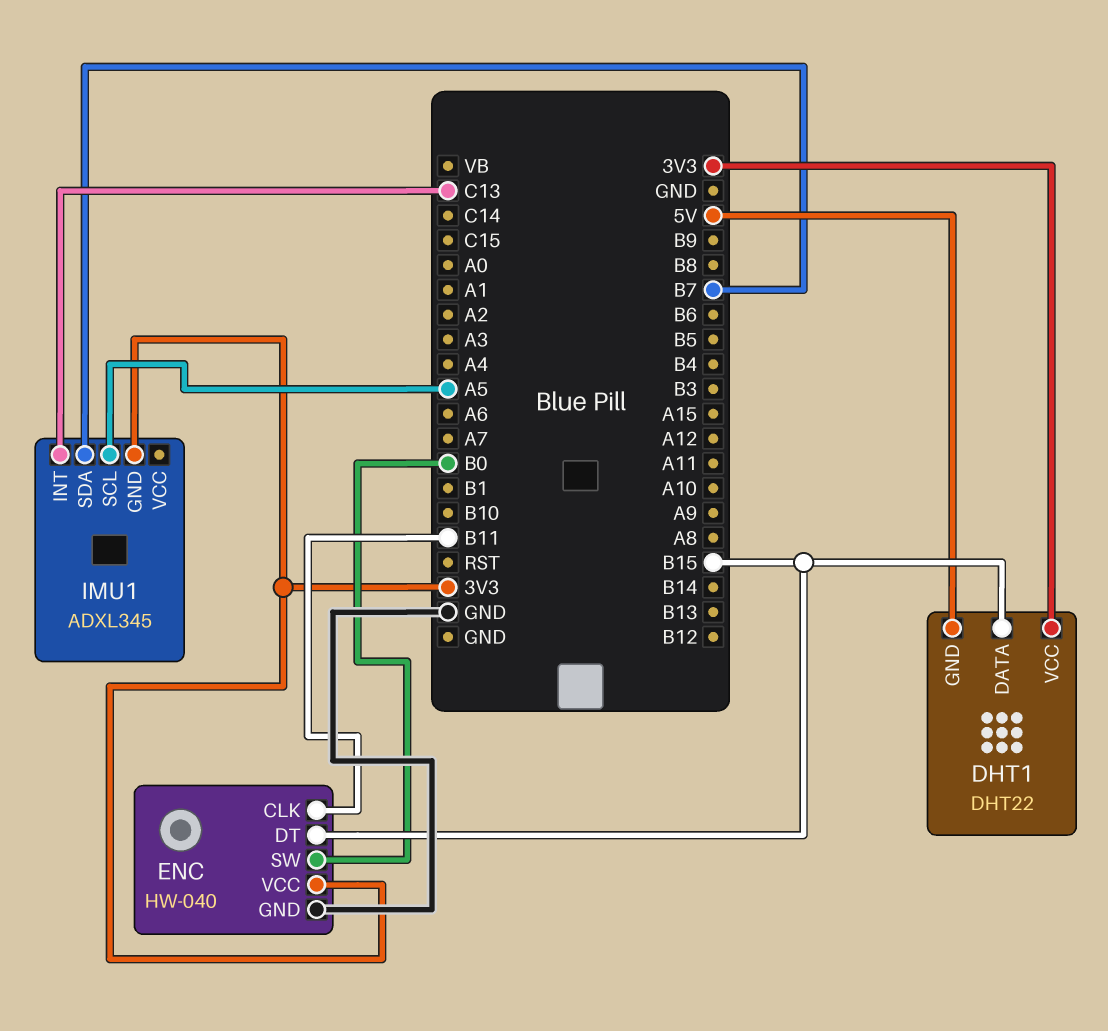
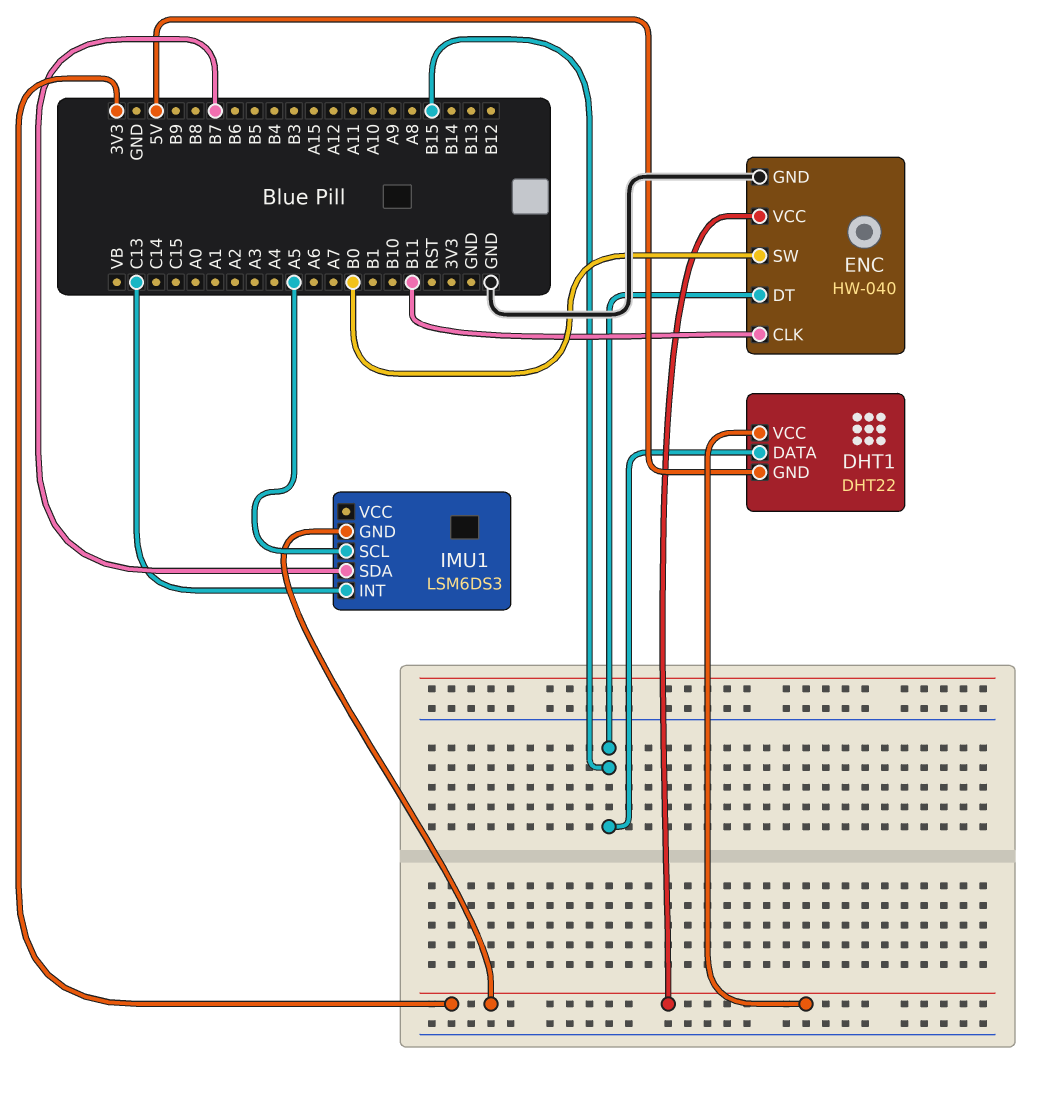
IMU1: ADXL345 -> LSM6DS3

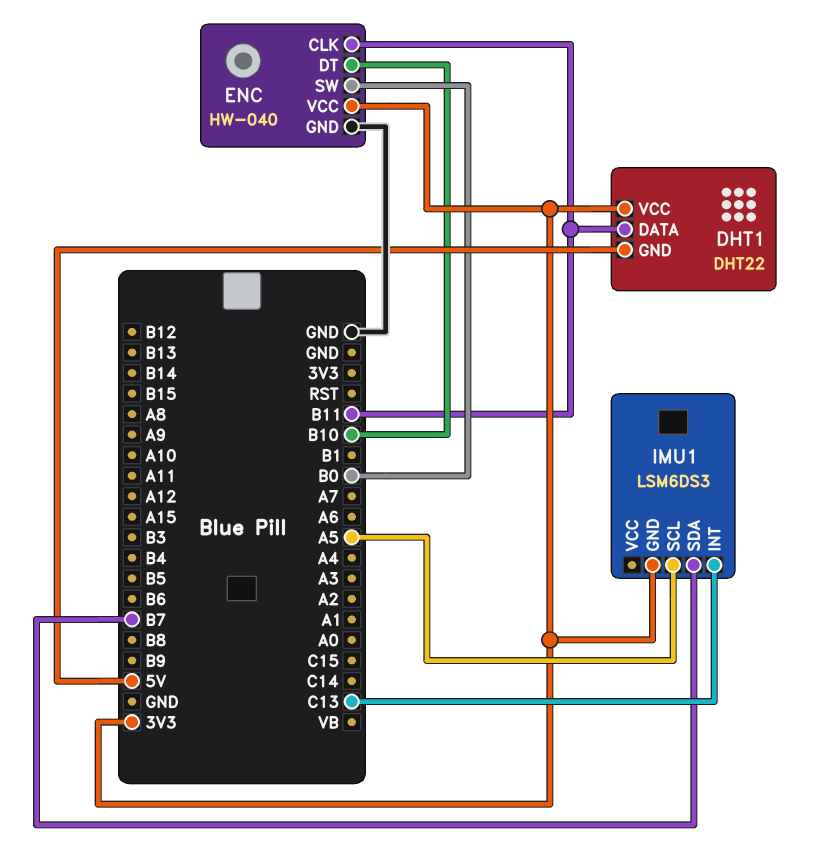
DHT1 pin DATA: B15 -> B11
ENC pin DT: B15 -> B10

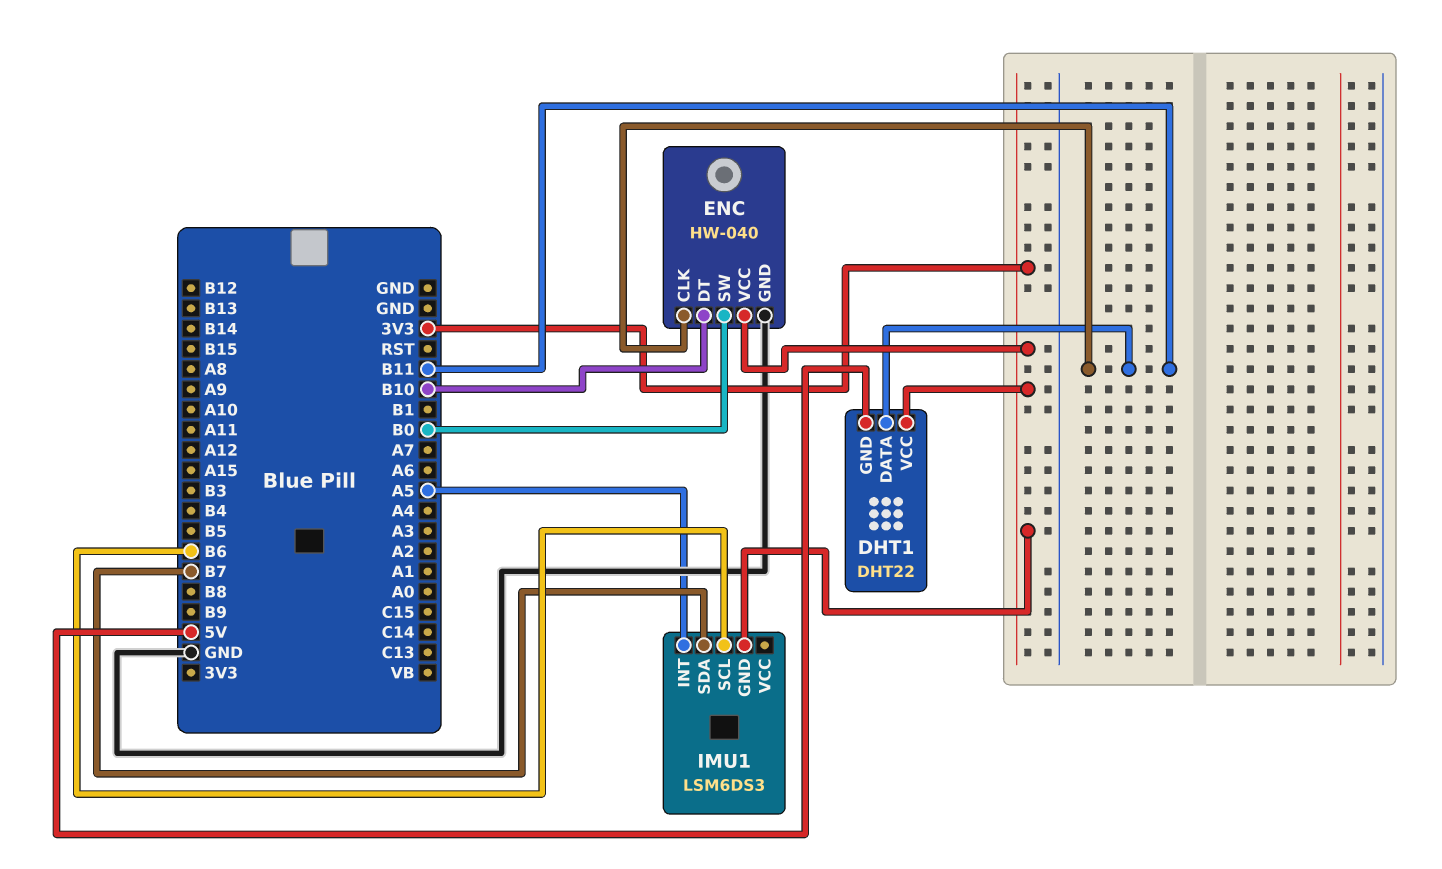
IMU1 pin INT: C13 -> A5
IMU1 pin SCL: A5 -> B6

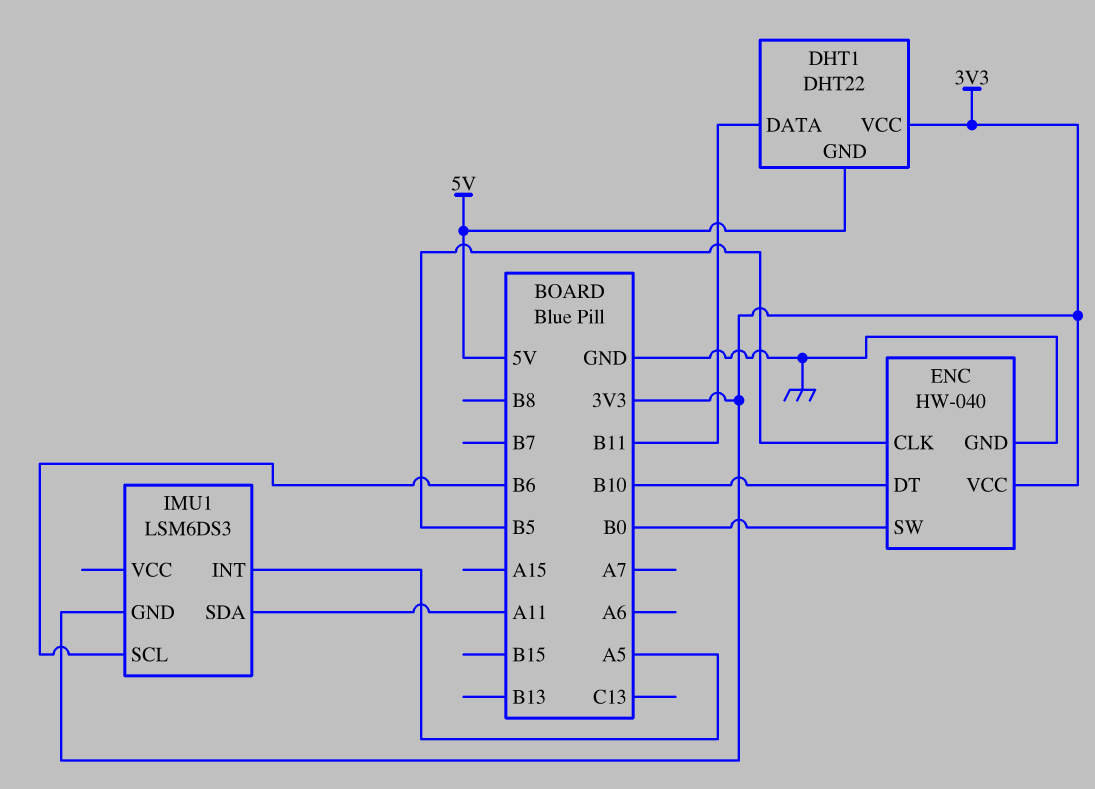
ENC pin CLK: B11 -> B5
IMU1 pin SDA: B7 -> A11

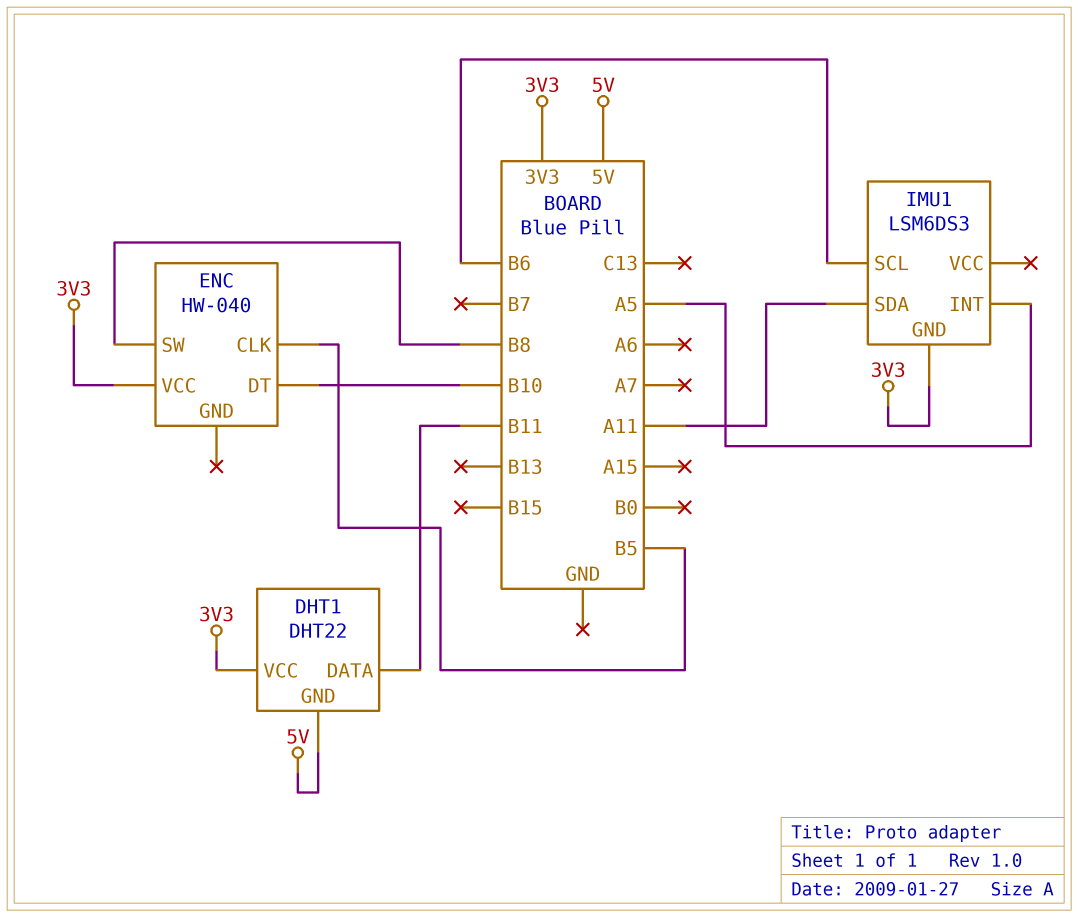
ENC pin GND: GND -> none
ENC pin SW: B0 -> B8

